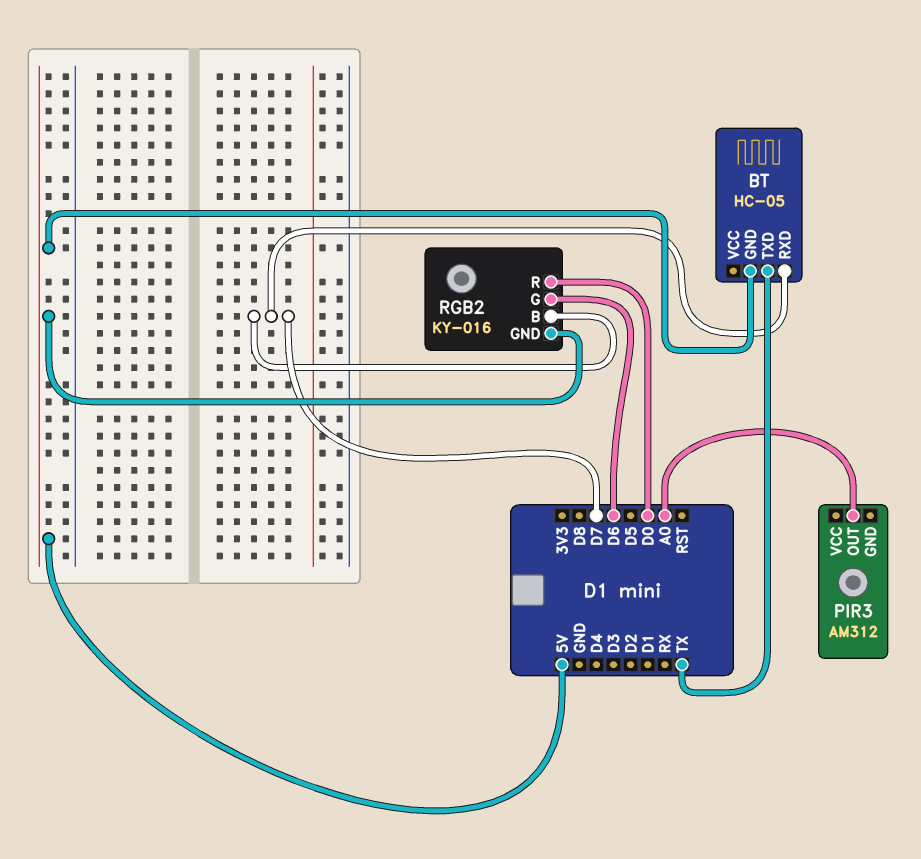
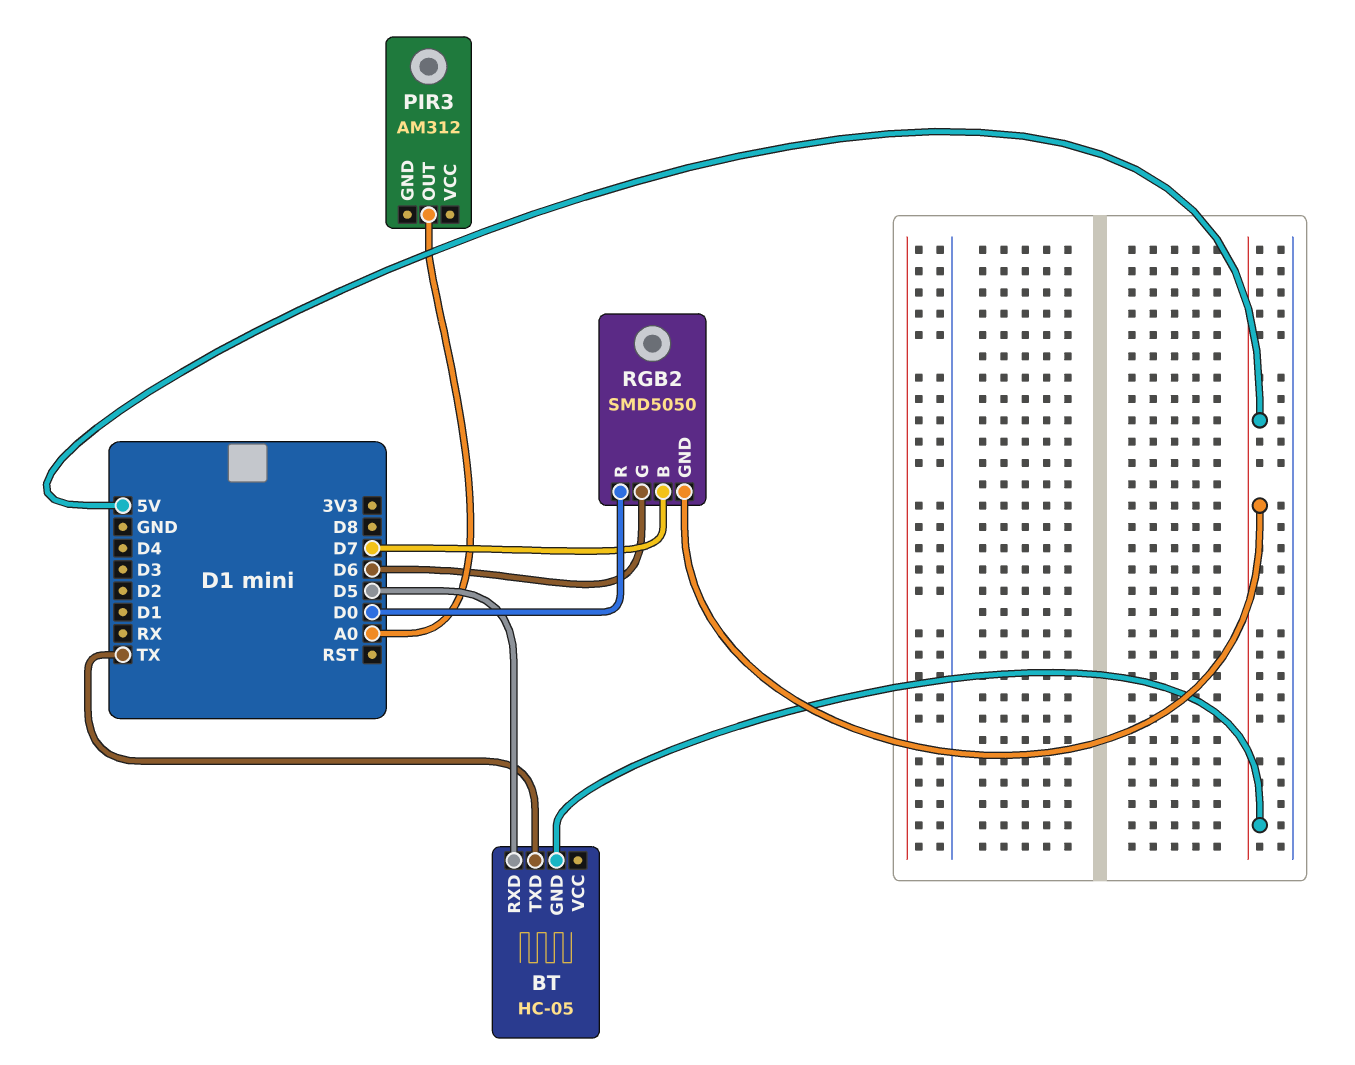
BT pin RXD: D7 -> D5
RGB2: KY-016 -> SMD5050

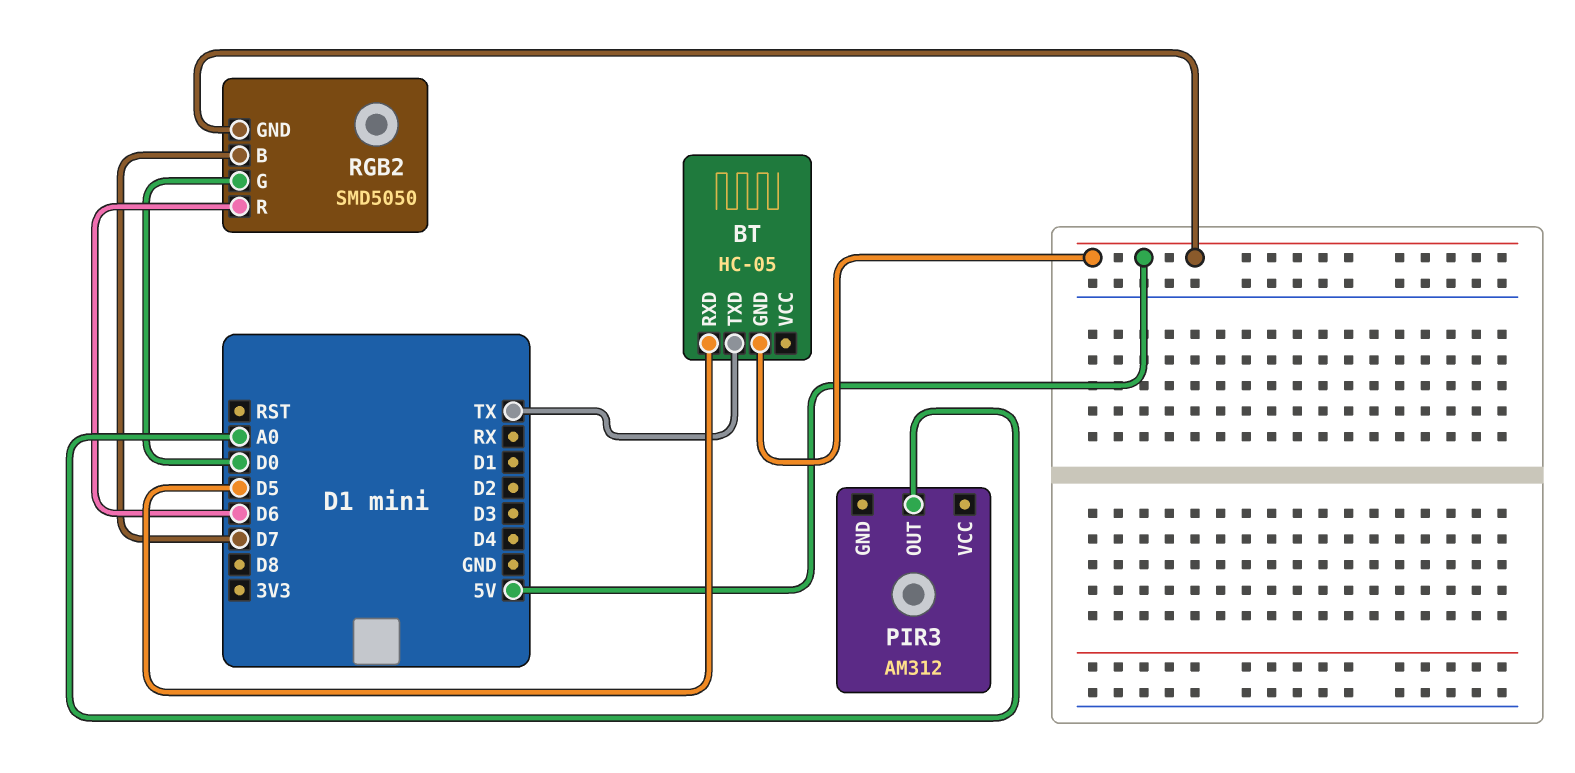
RGB2 pin G: D6 -> D0
RGB2 pin R: D0 -> D6

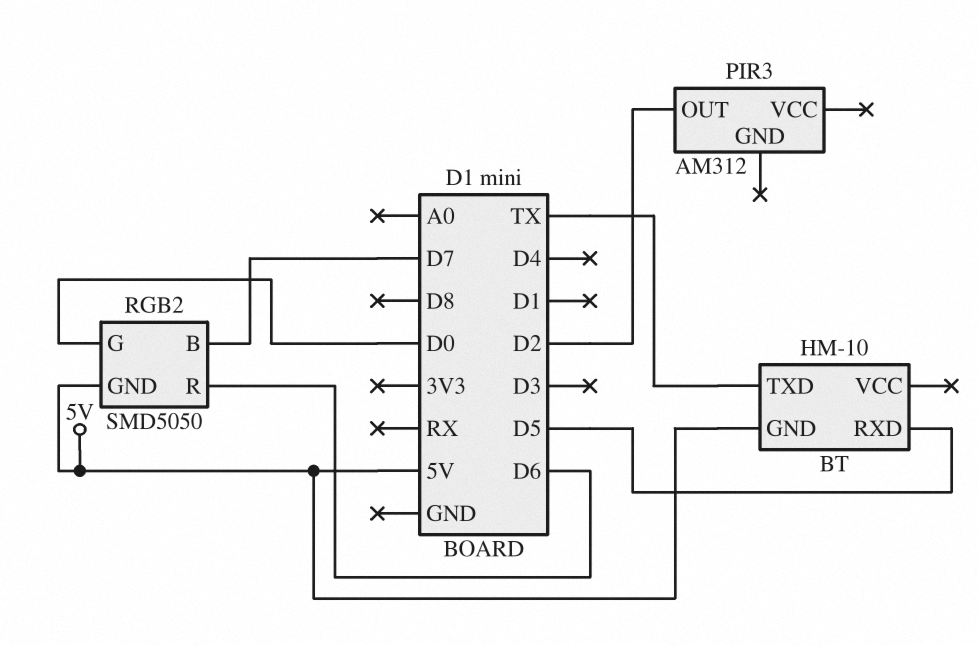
BT: HC-05 -> HM-10
PIR3 pin OUT: A0 -> D2

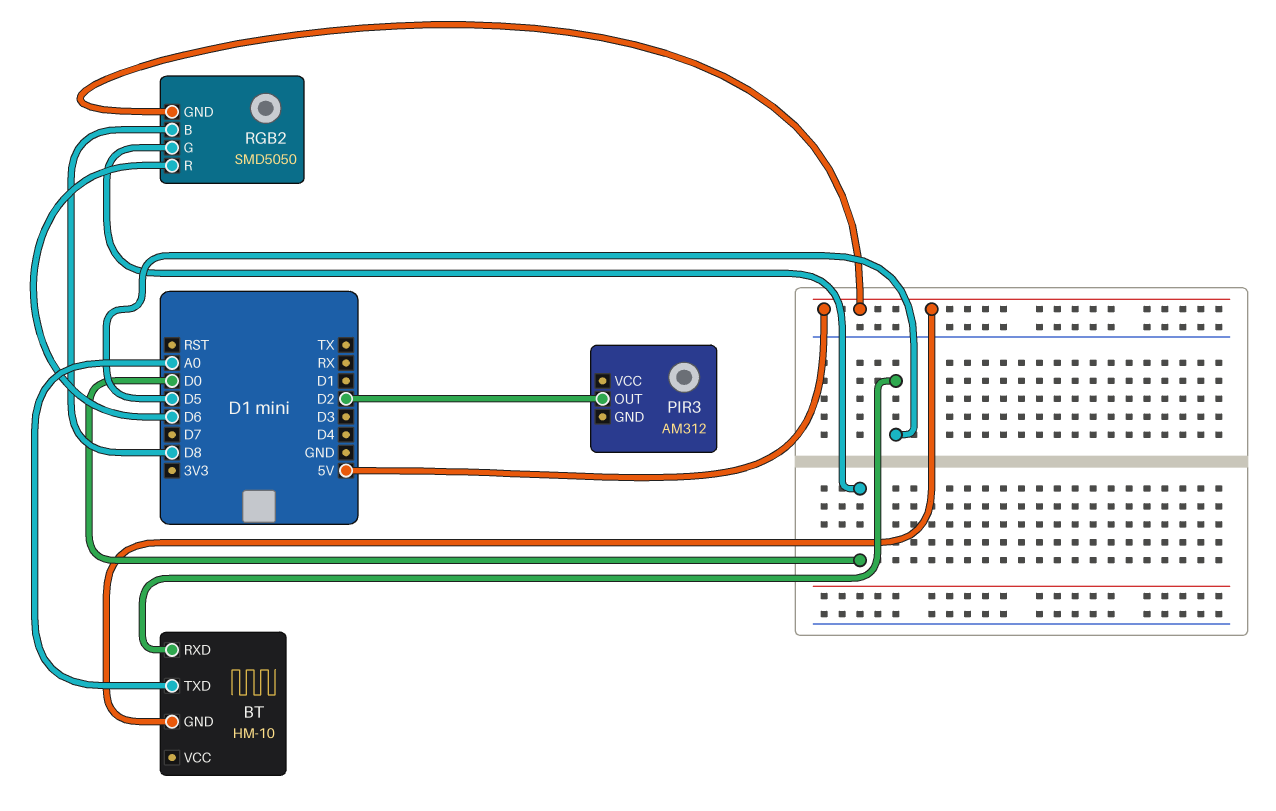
BT pin TXD: TX -> A0
RGB2 pin B: D7 -> D8

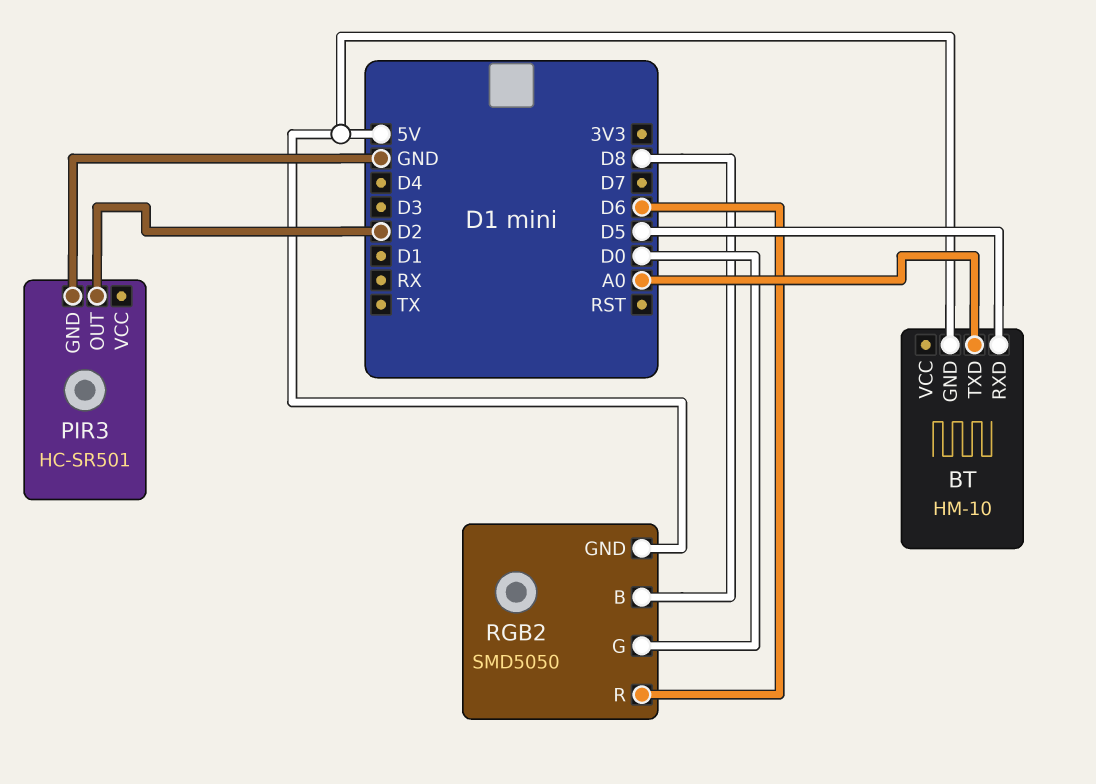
PIR3: AM312 -> HC-SR501
PIR3 pin GND: none -> GND

